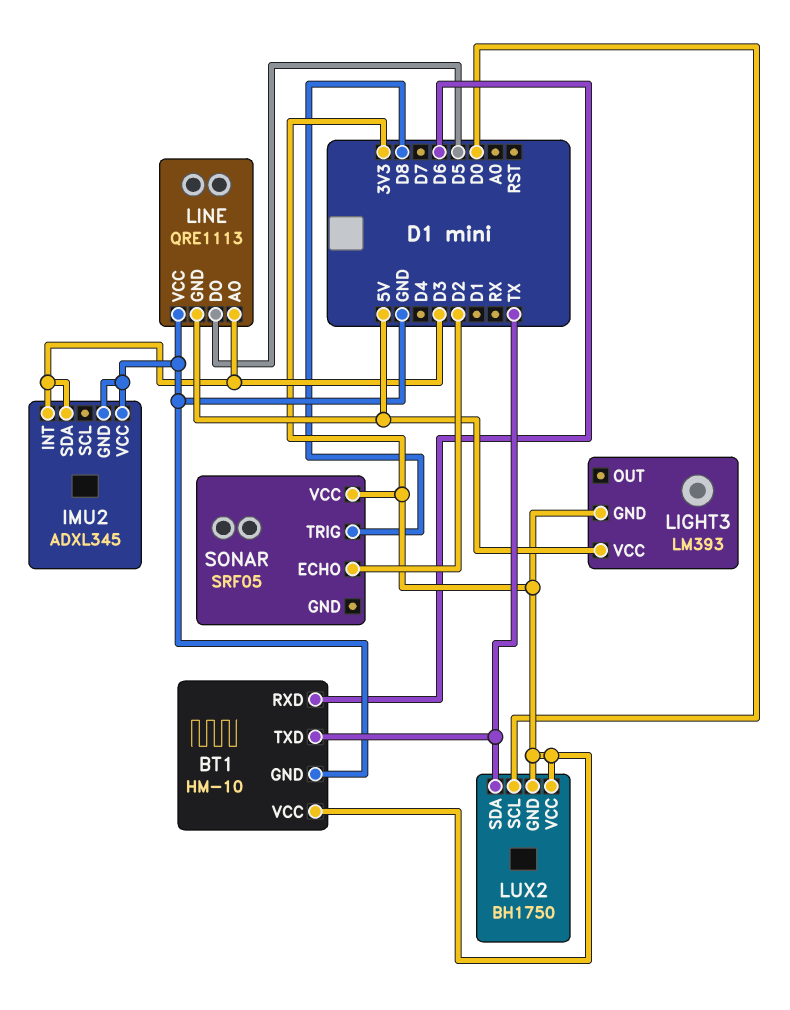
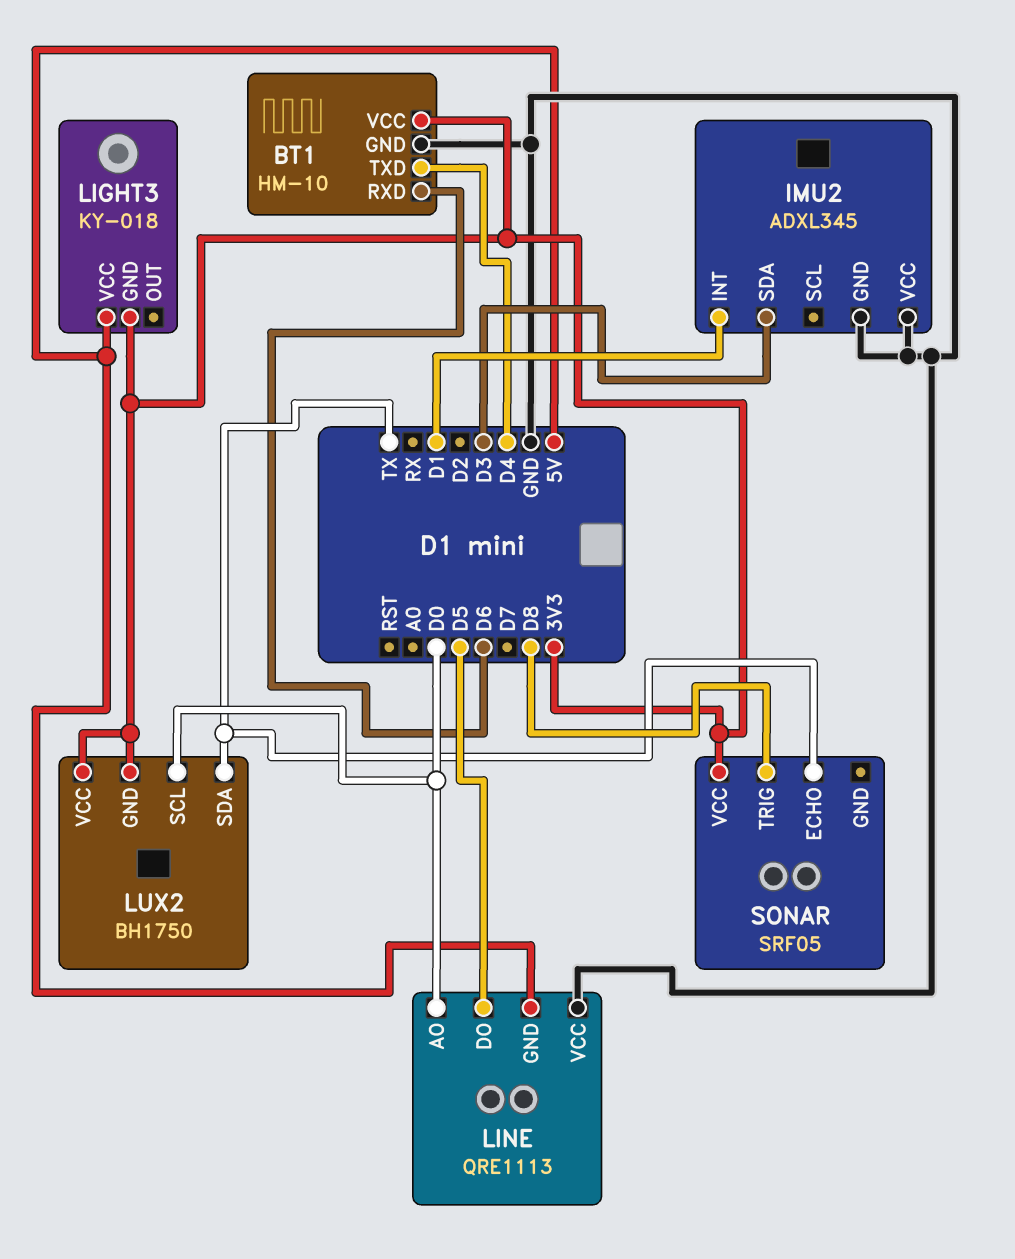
BT1 pin TXD: TX -> D4
IMU2 pin INT: D3 -> D1
LIGHT3: LM393 -> KY-018
LINE pin AO: D3 -> D0
SONAR pin ECHO: D2 -> TX

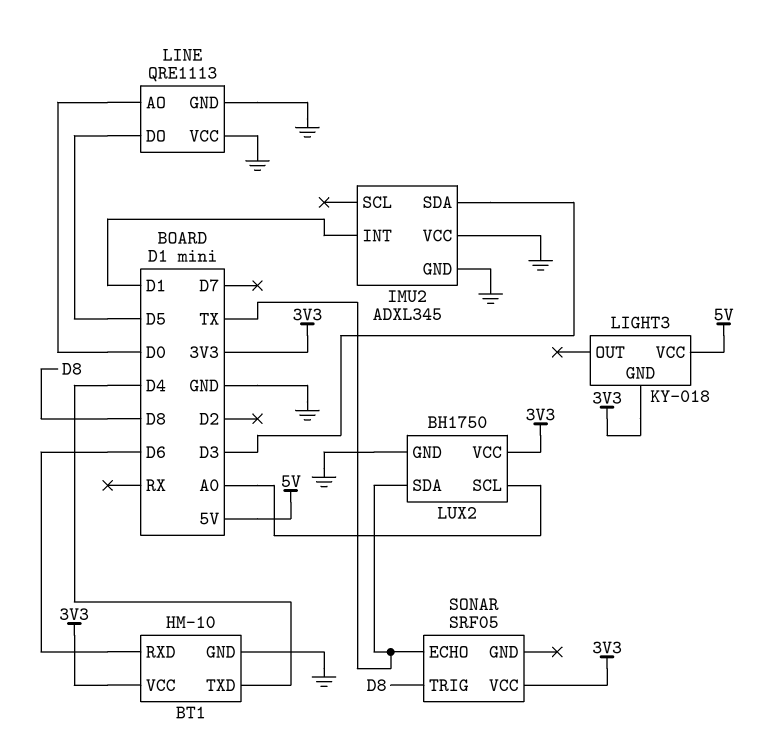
LINE pin GND: 5V -> GND
LUX2 pin GND: 3V3 -> GND
LUX2 pin SCL: D0 -> A0

